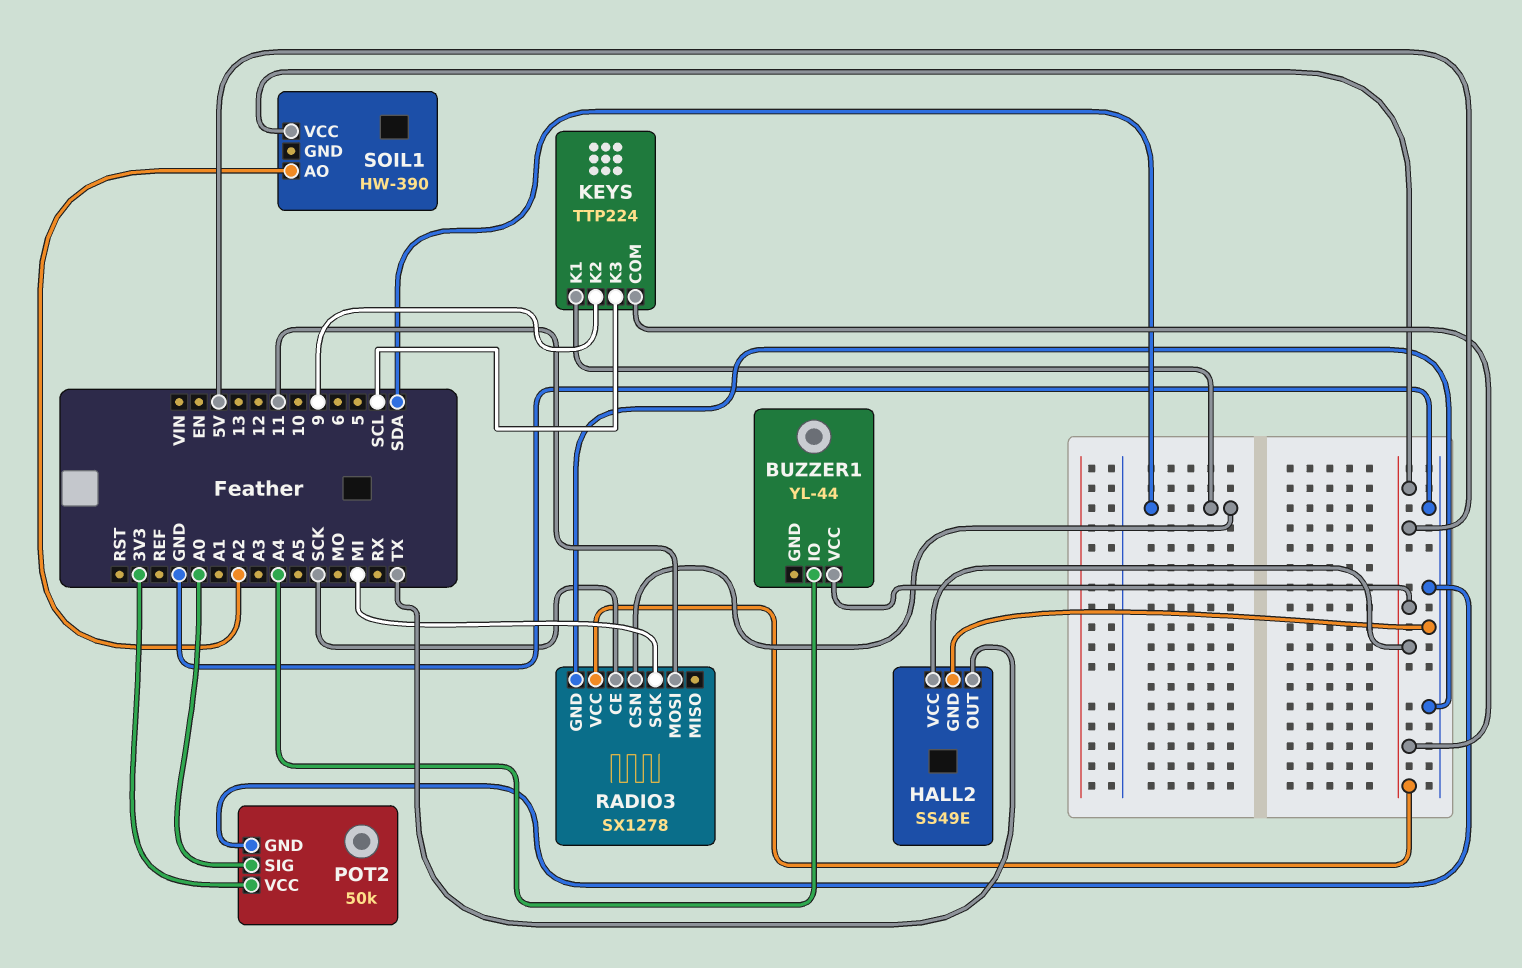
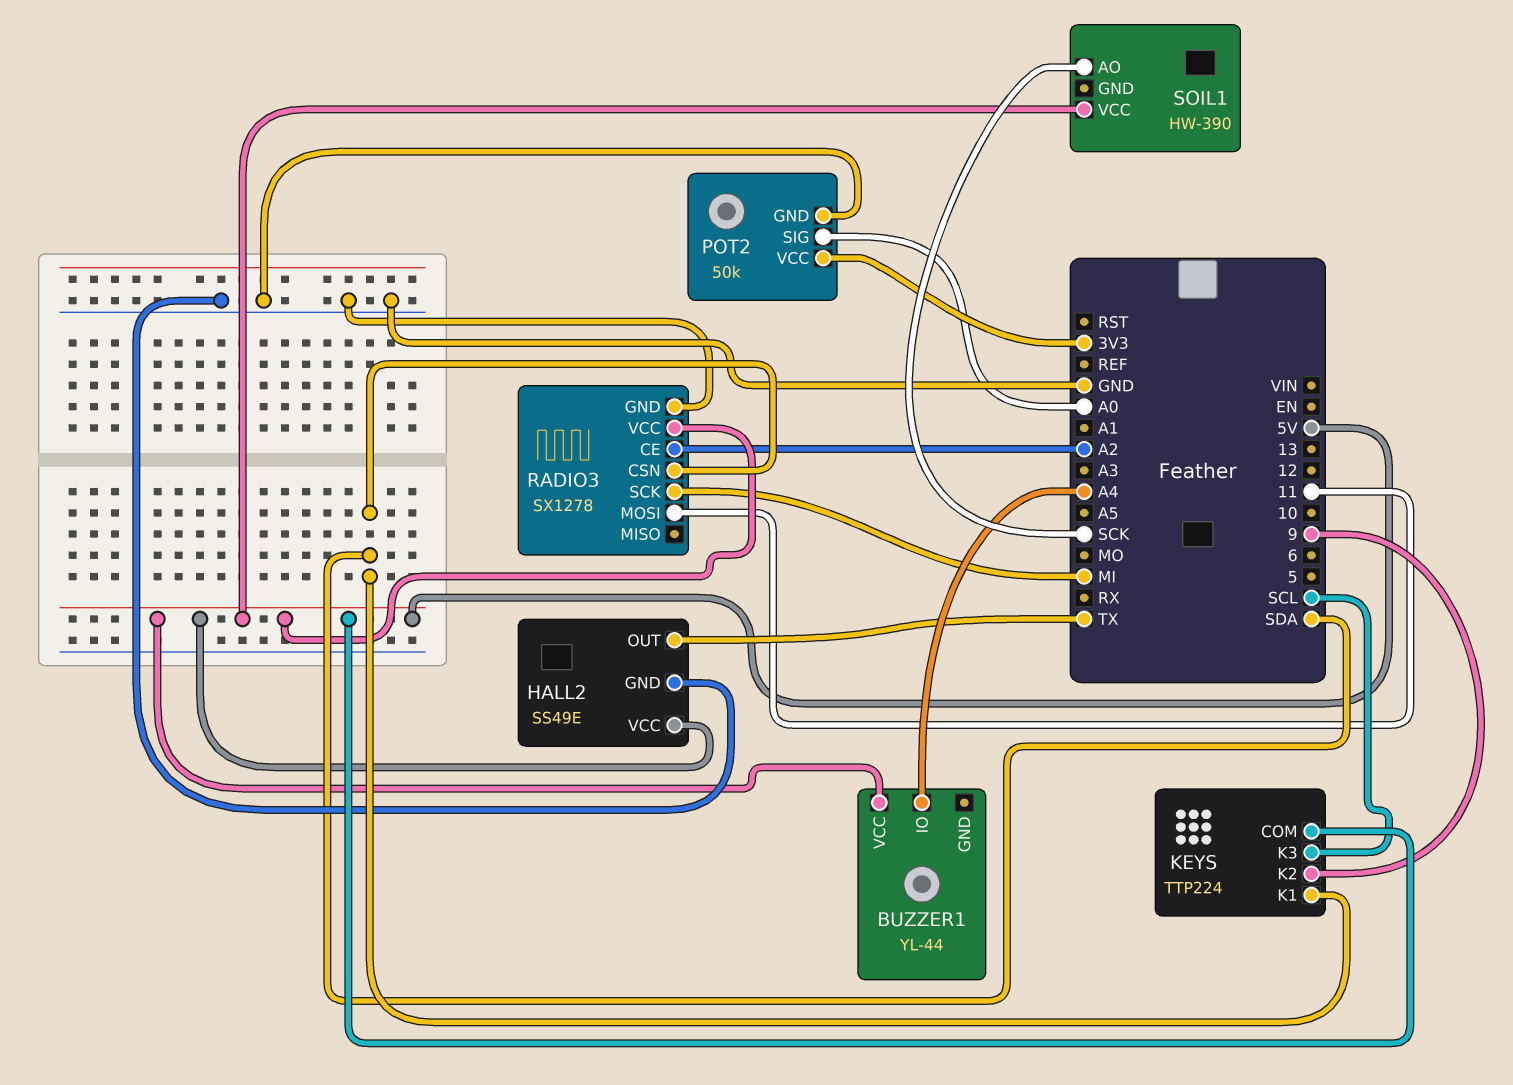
RADIO3 pin CE: SCK -> A2
SOIL1 pin AO: A2 -> SCK

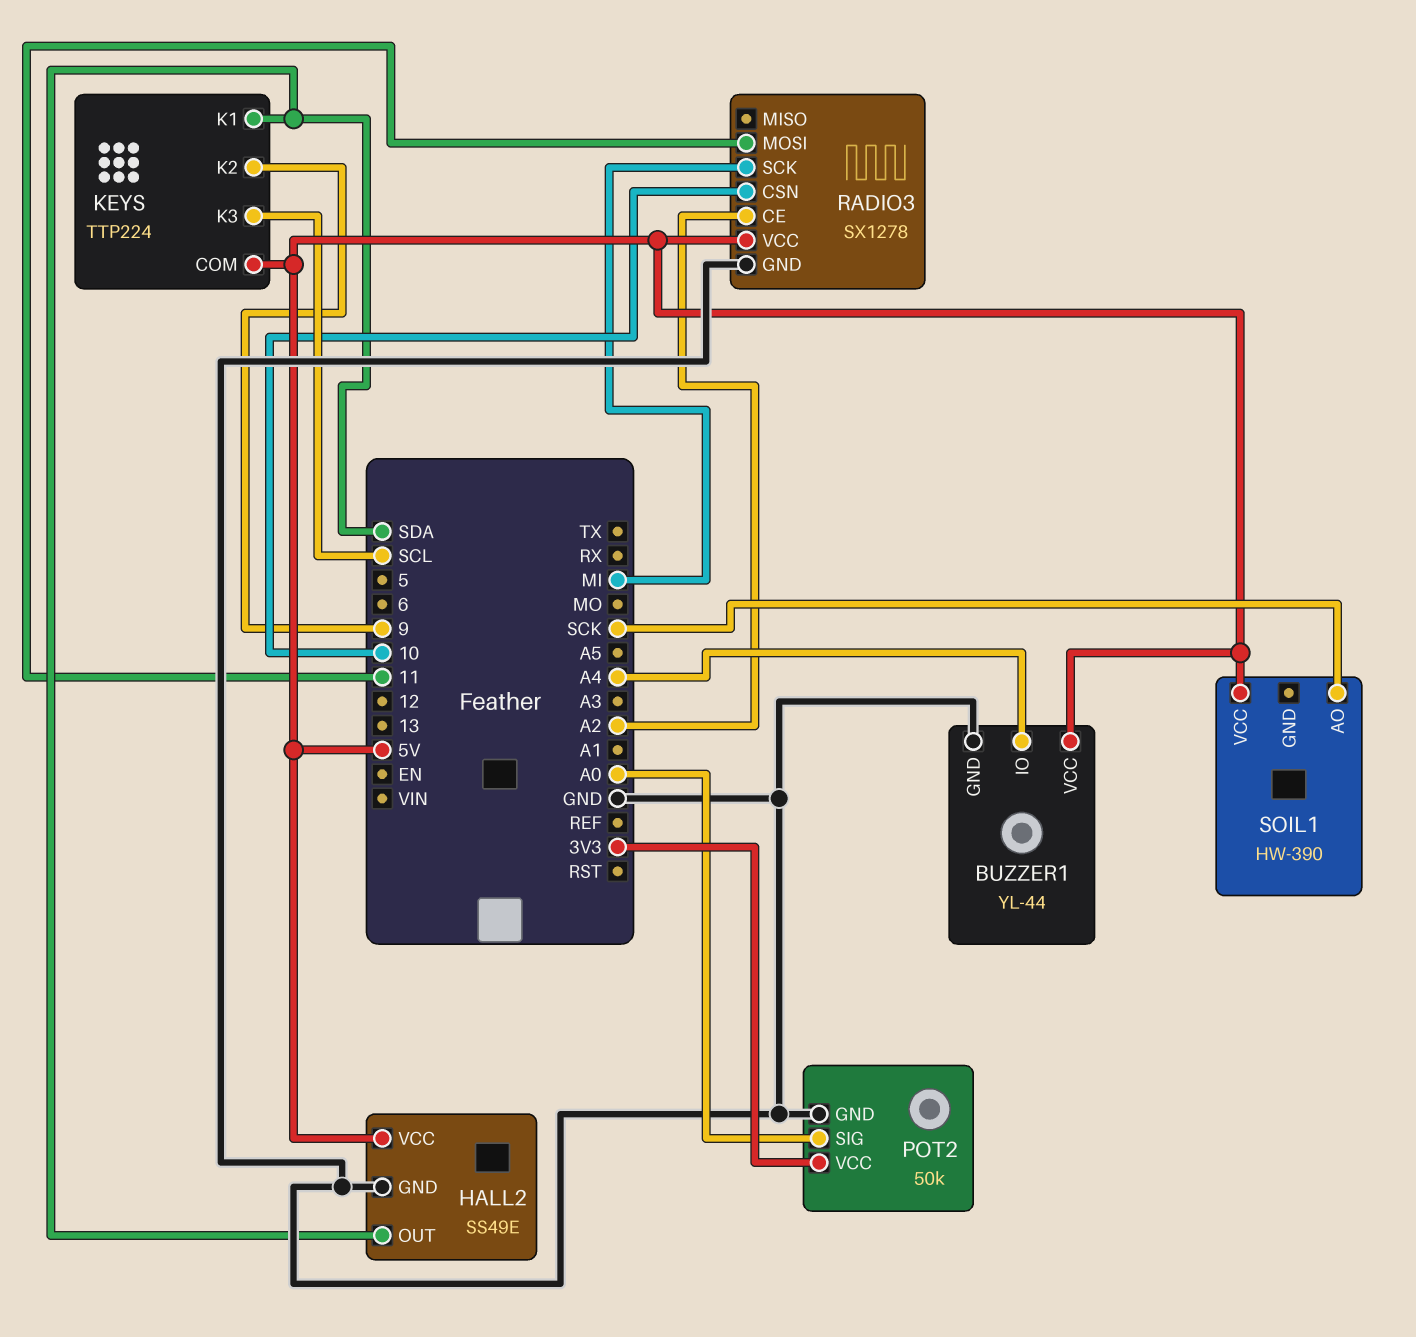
BUZZER1 pin GND: none -> GND
HALL2 pin OUT: TX -> SDA
RADIO3 pin CSN: SDA -> 10

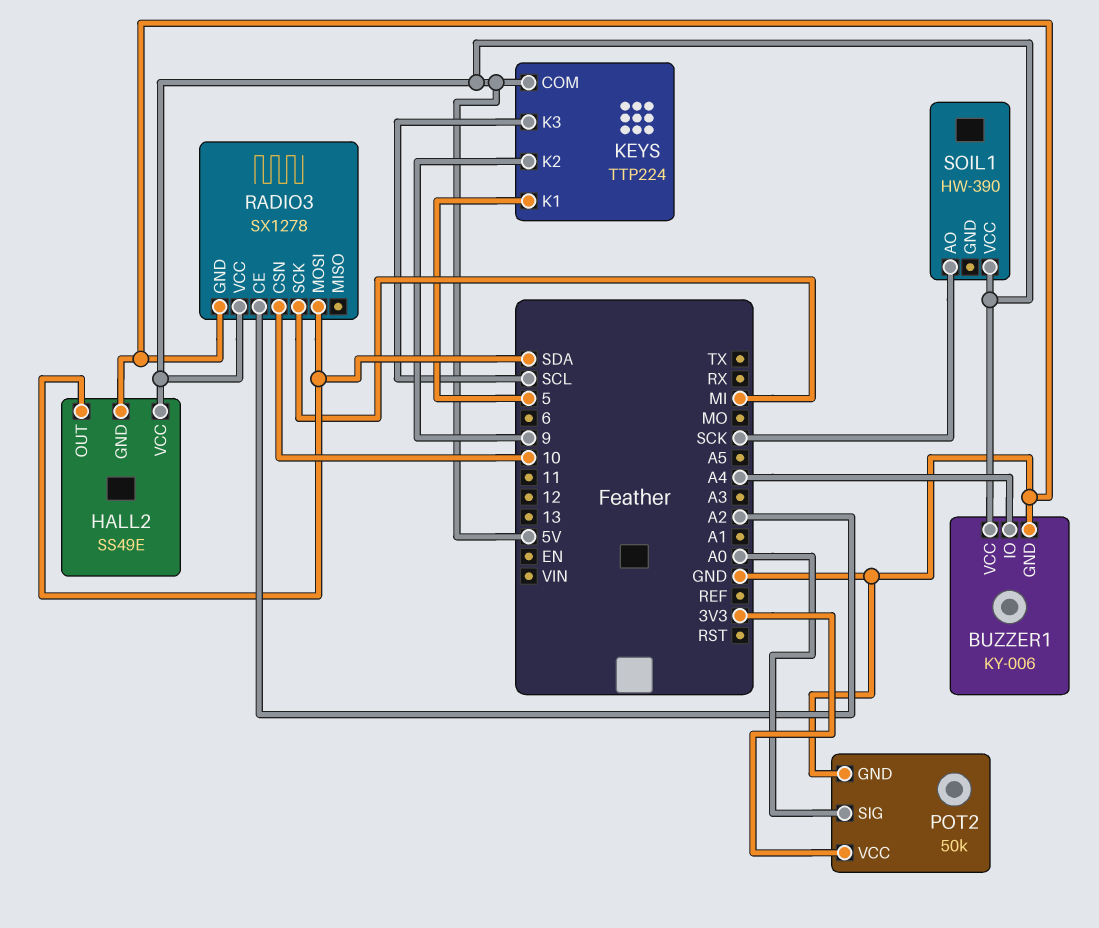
BUZZER1: YL-44 -> KY-006
KEYS pin K1: SDA -> 5
RADIO3 pin MOSI: 11 -> SDA

